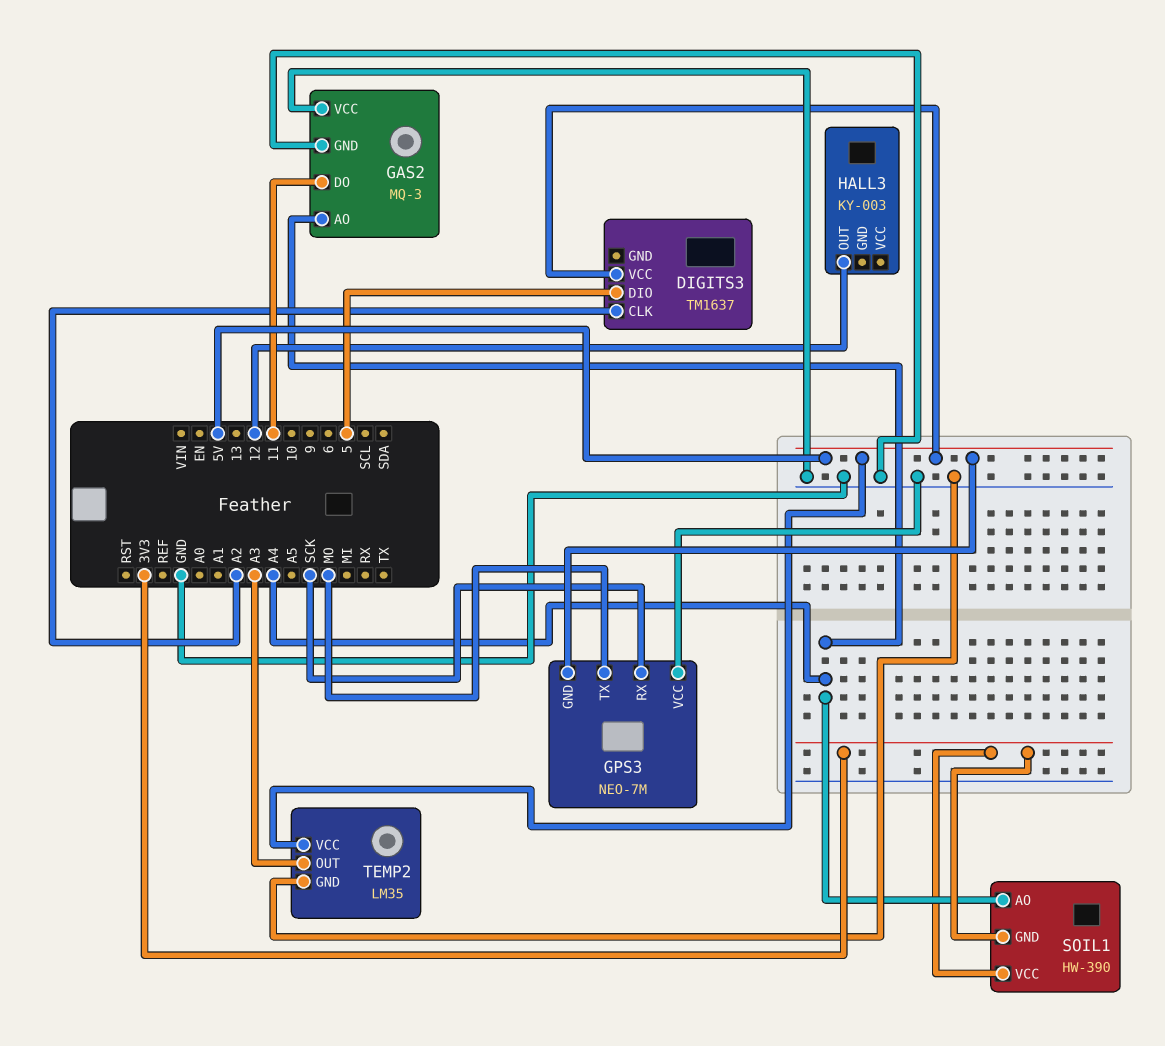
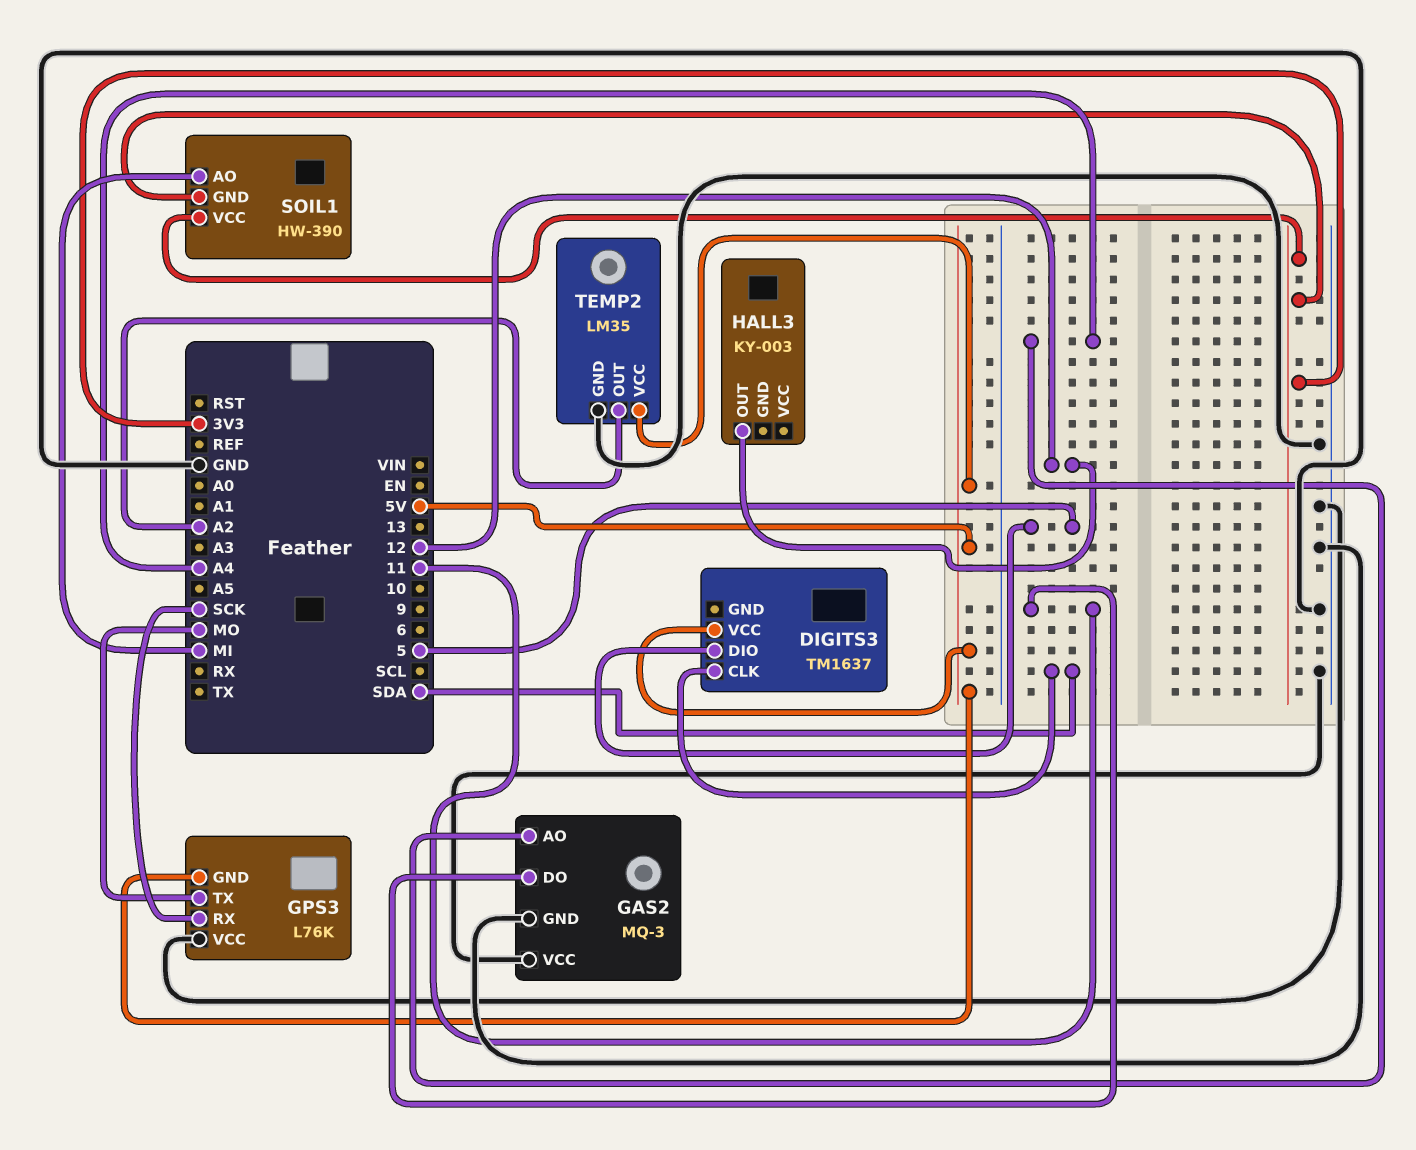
DIGITS3 pin CLK: A2 -> SDA
GPS3: NEO-7M -> L76K
SOIL1 pin AO: A4 -> MI
TEMP2 pin OUT: A3 -> A2

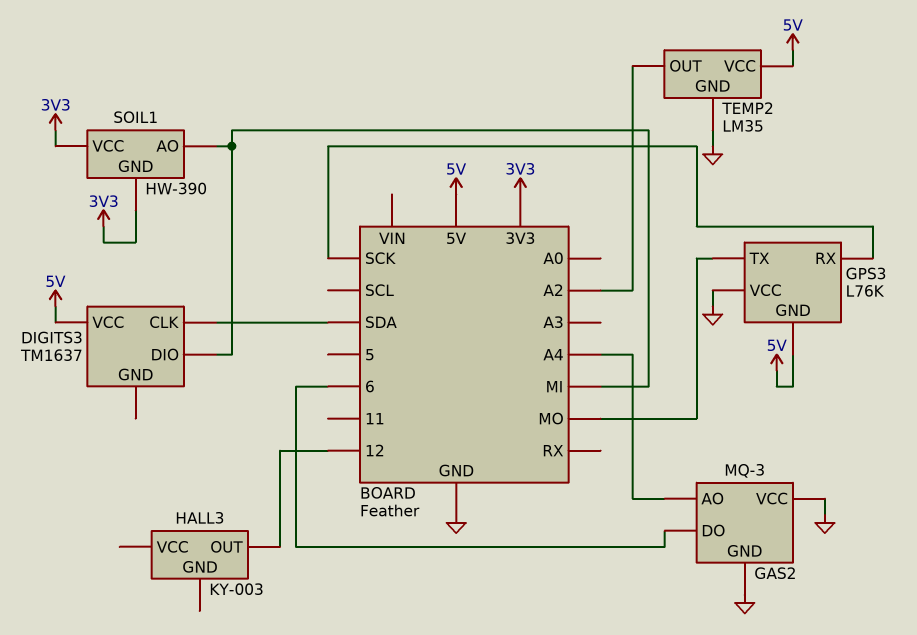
DIGITS3 pin DIO: 5 -> MI
GAS2 pin DO: 11 -> 6

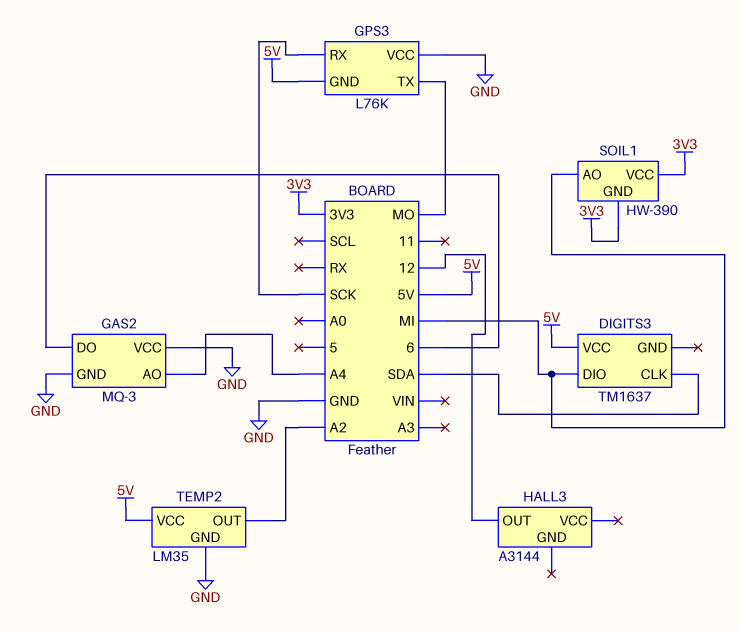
HALL3: KY-003 -> A3144

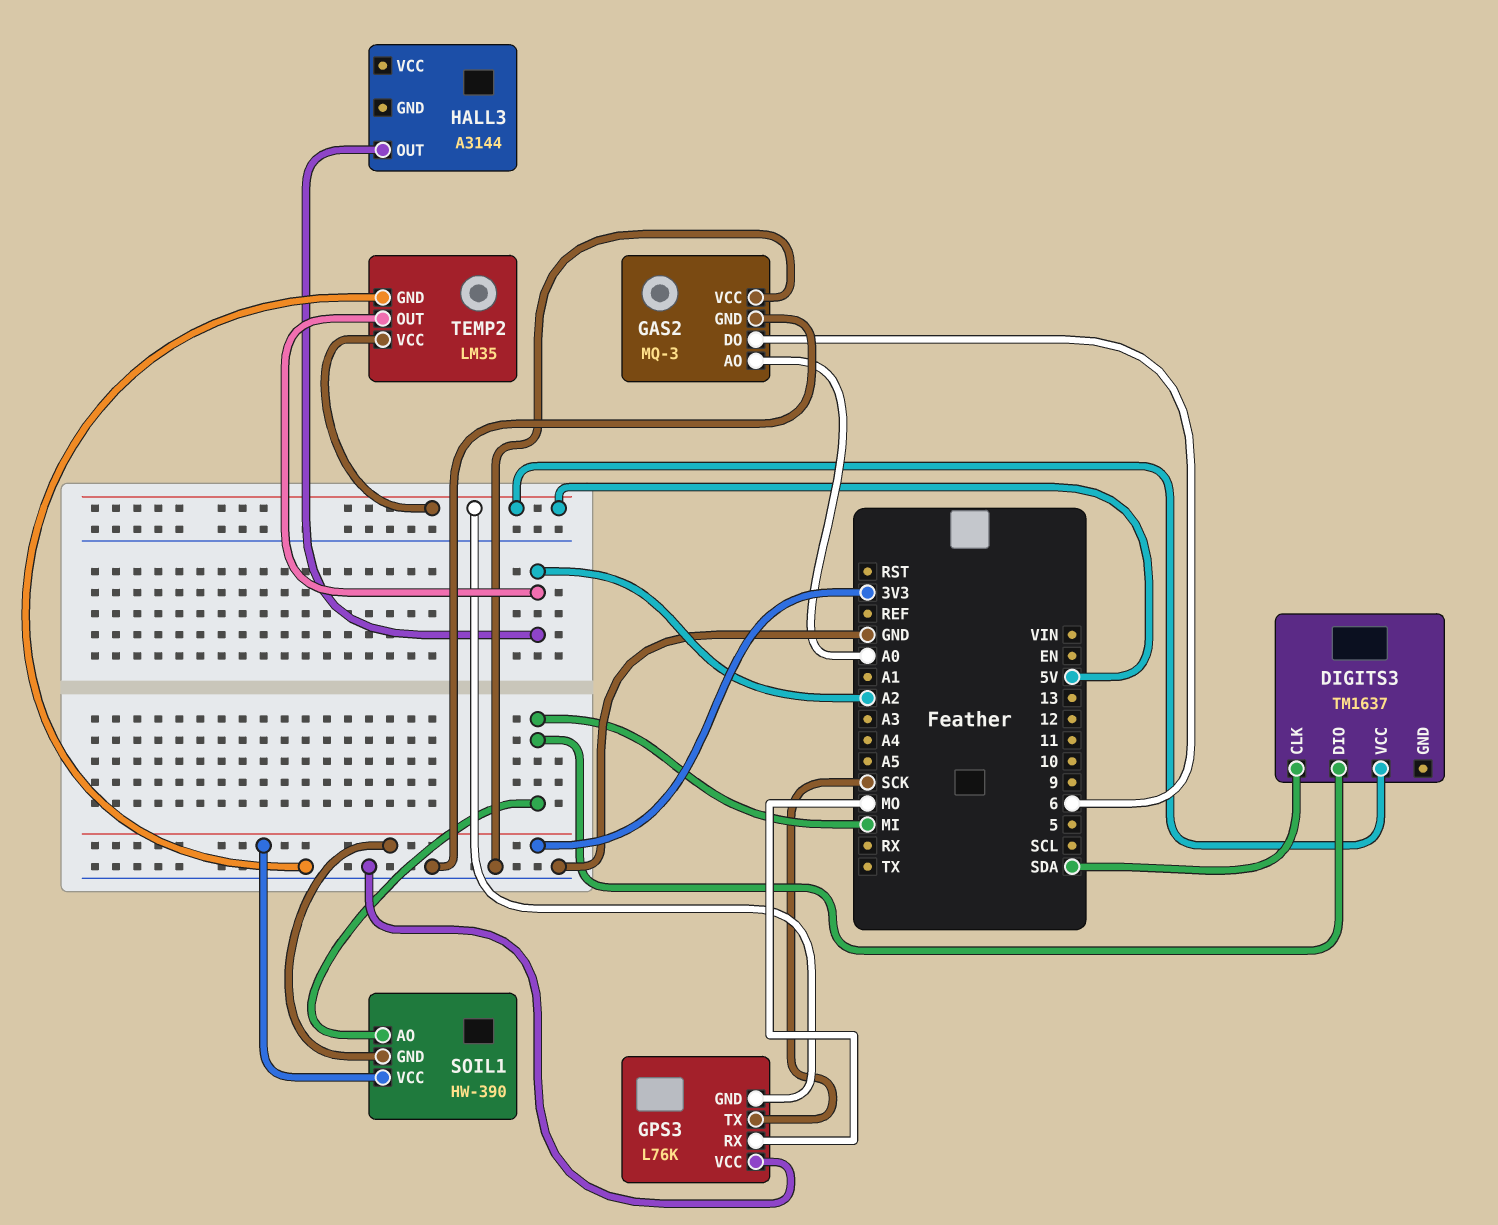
GAS2 pin AO: A4 -> A0
GPS3 pin RX: SCK -> MO
GPS3 pin TX: MO -> SCK
HALL3 pin OUT: 12 -> A2

